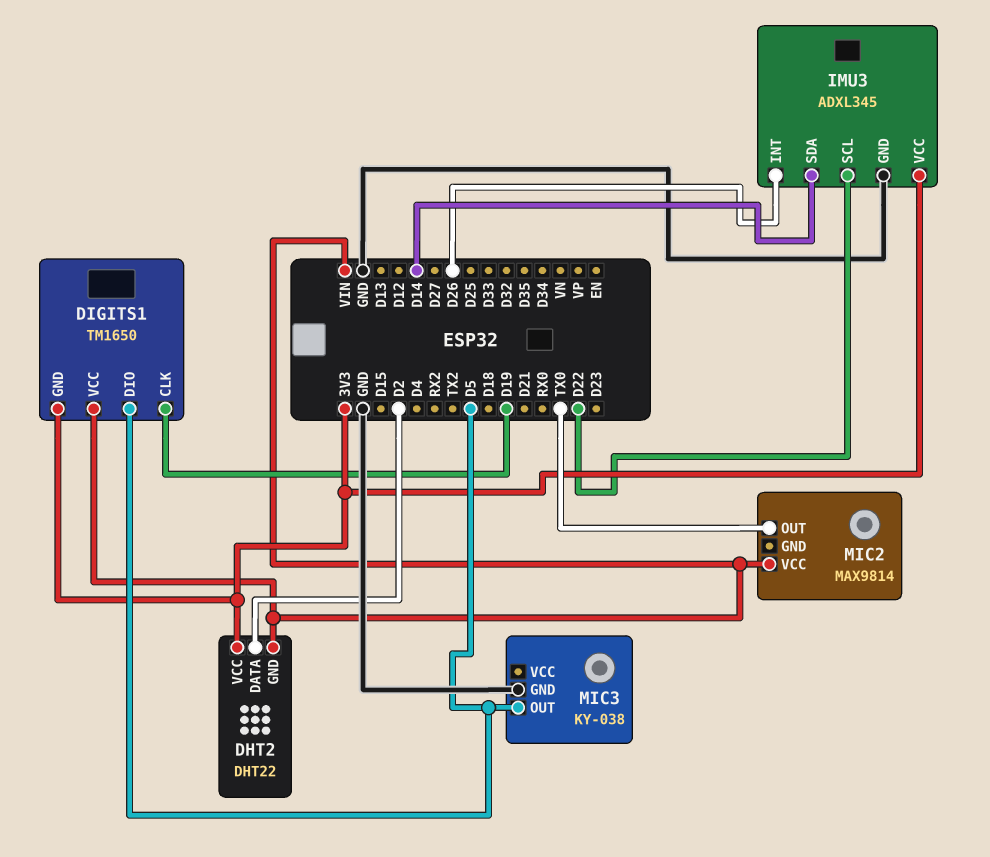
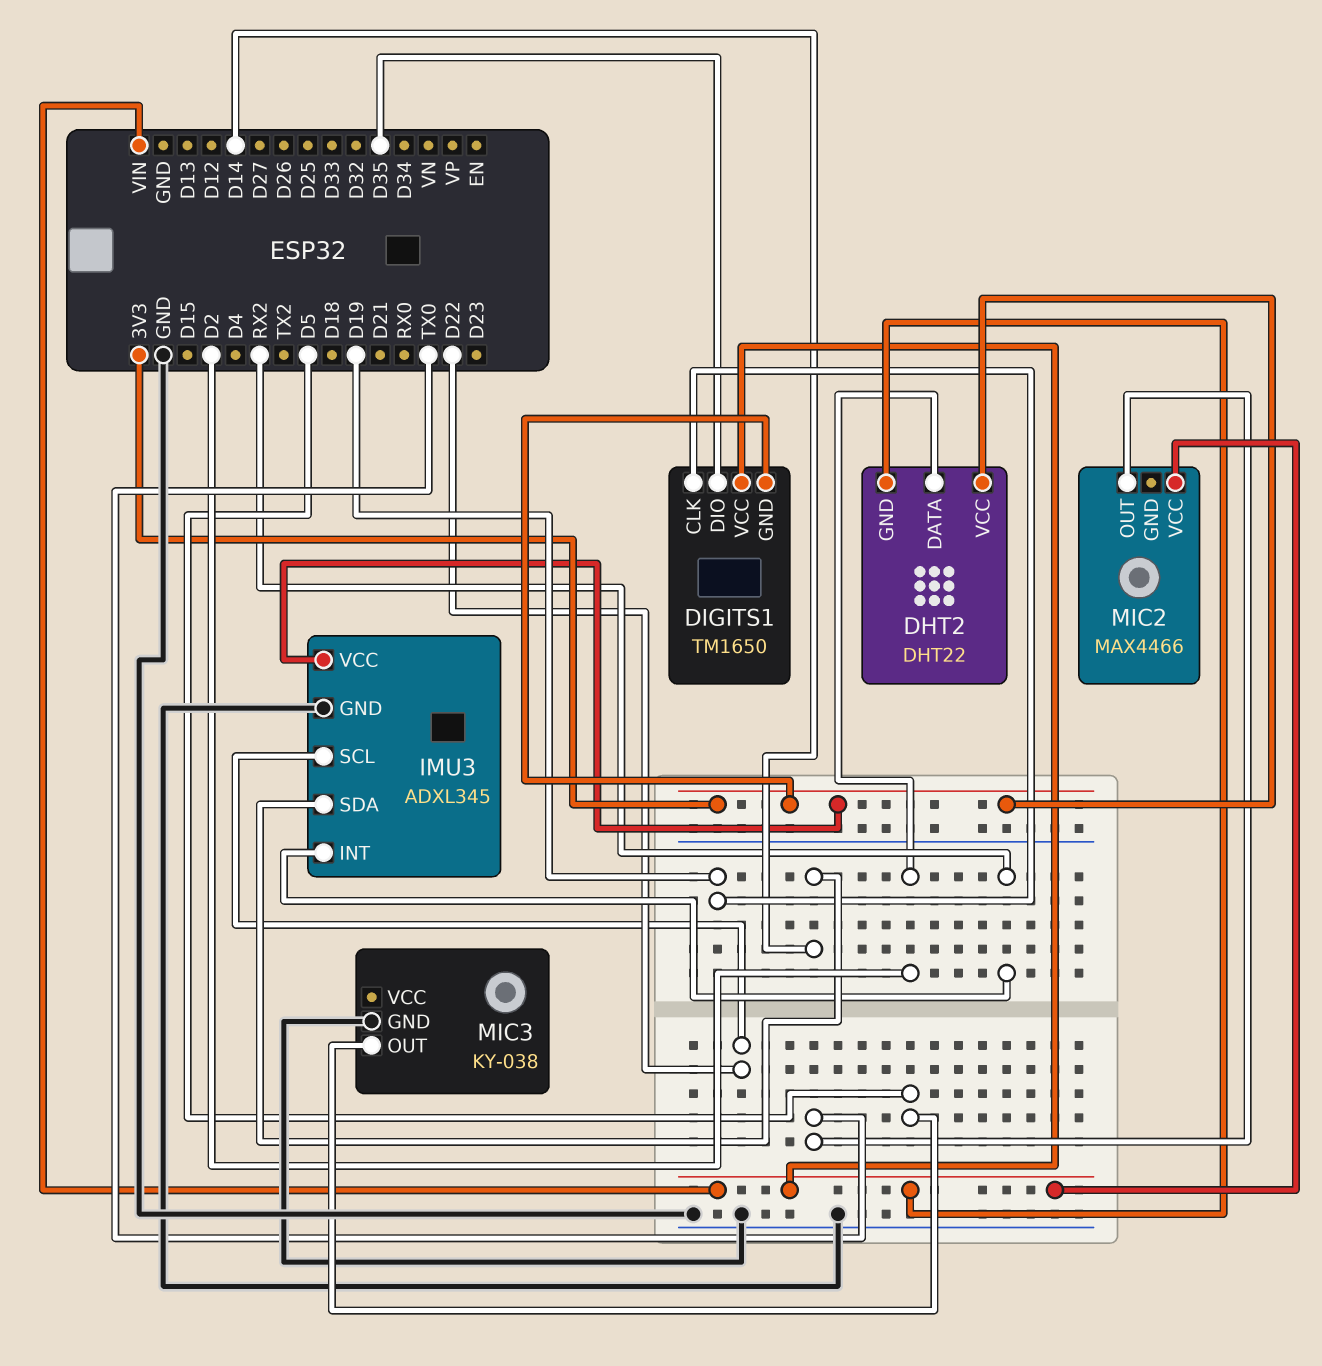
DIGITS1 pin DIO: D5 -> D35
IMU3 pin INT: D26 -> RX2
MIC2: MAX9814 -> MAX4466

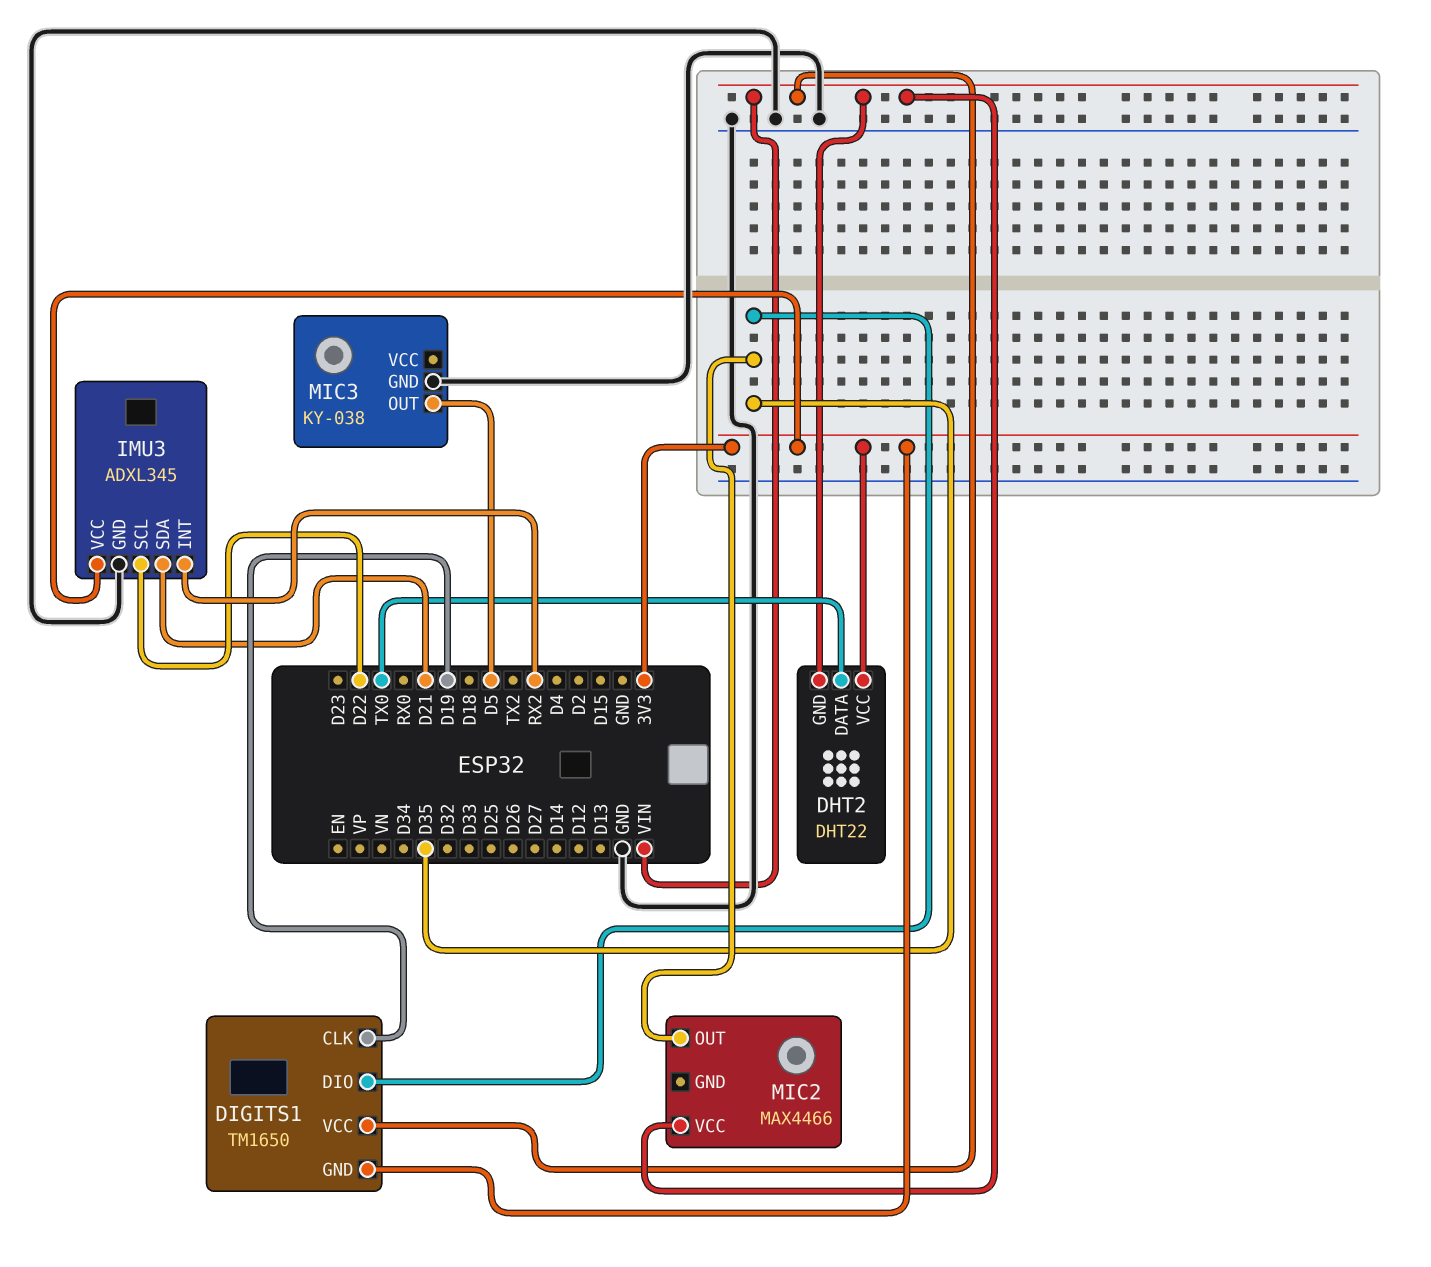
DHT2 pin DATA: D2 -> TX0
IMU3 pin SDA: D14 -> D21
MIC2 pin OUT: TX0 -> D35

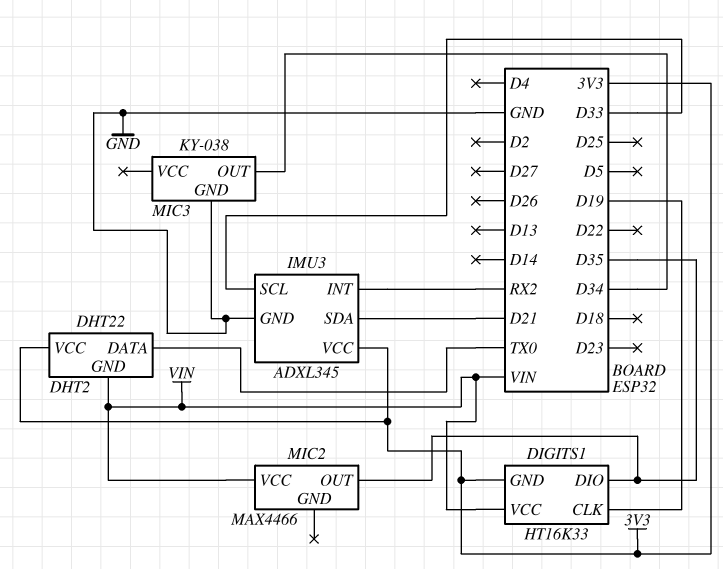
DIGITS1: TM1650 -> HT16K33
IMU3 pin SCL: D22 -> D33
MIC3 pin OUT: D5 -> D34

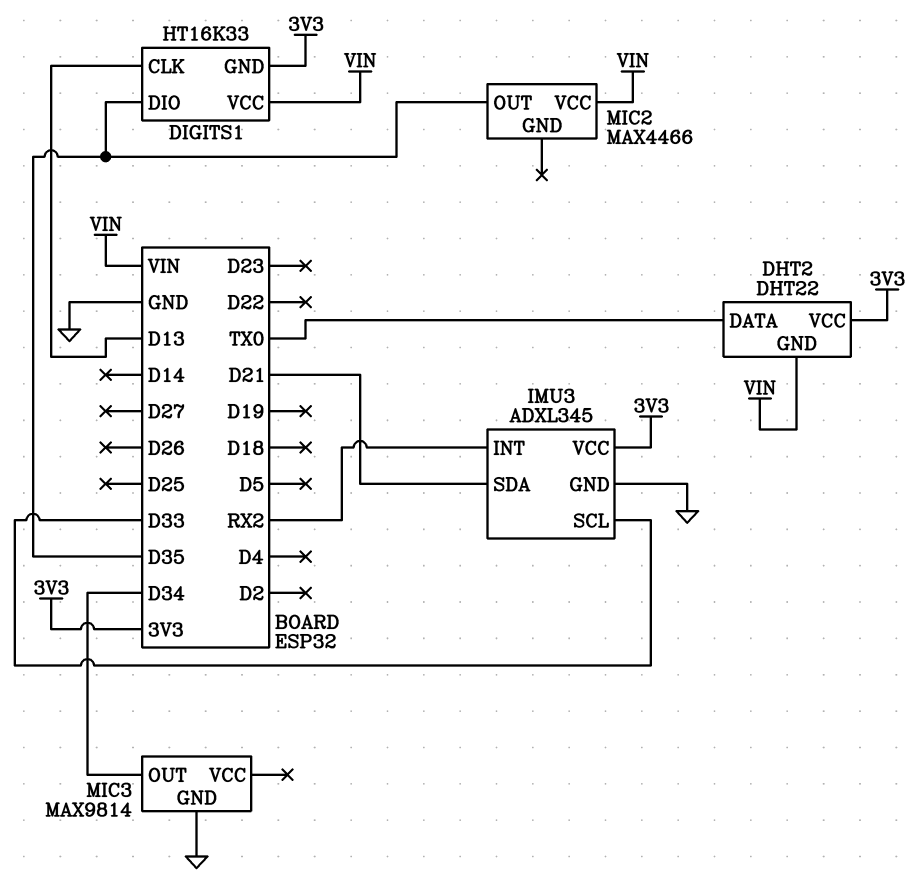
DIGITS1 pin CLK: D19 -> D13
MIC3: KY-038 -> MAX9814

